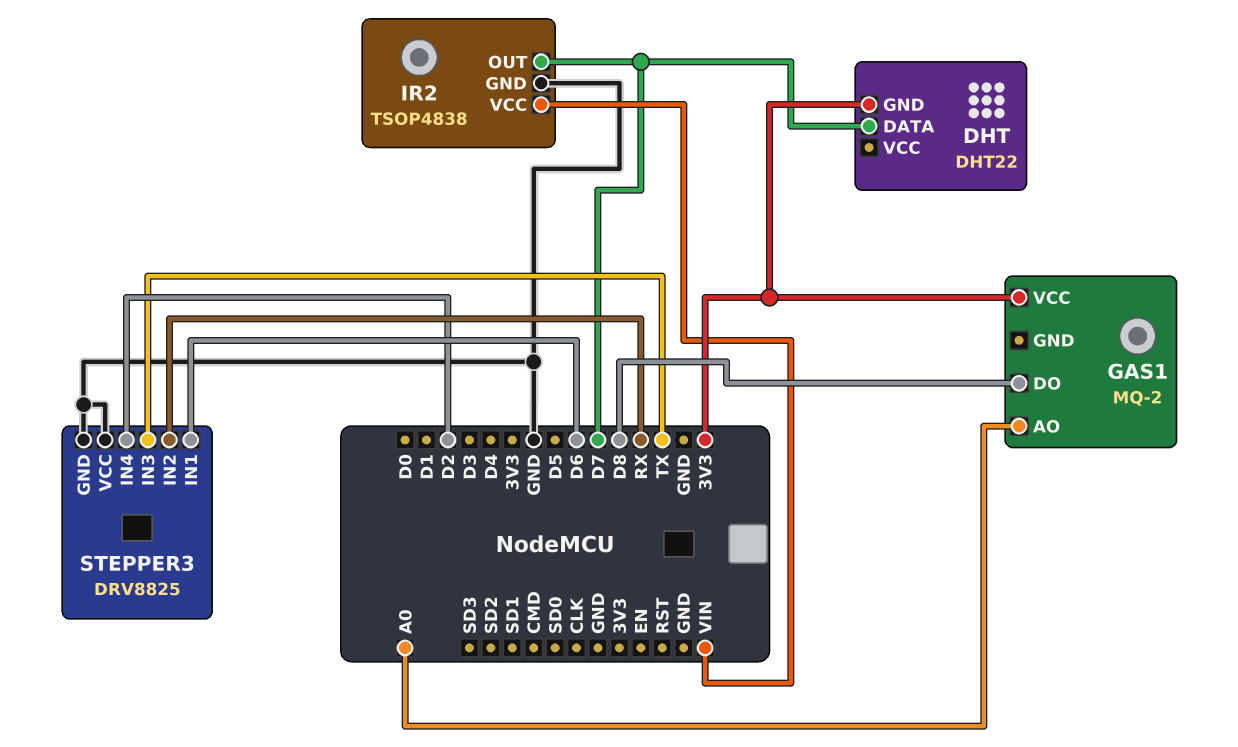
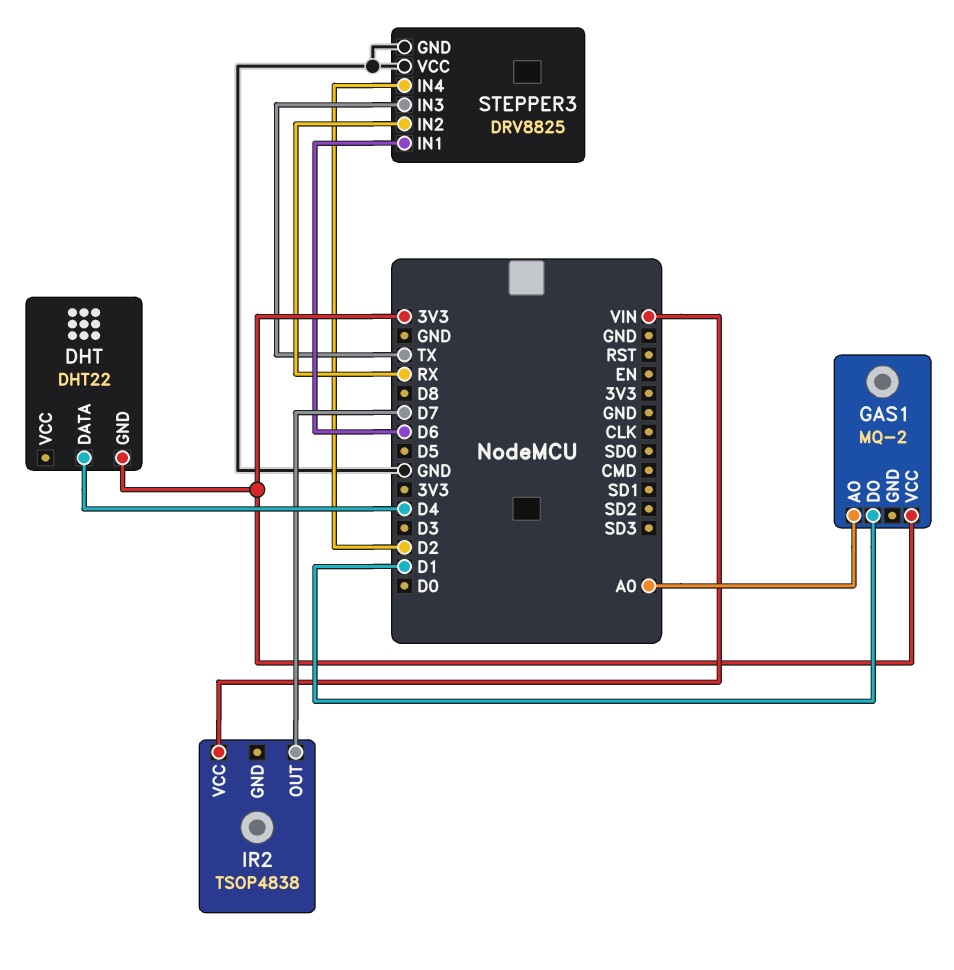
DHT pin DATA: D7 -> D4
GAS1 pin DO: D8 -> D1
IR2 pin GND: GND -> none

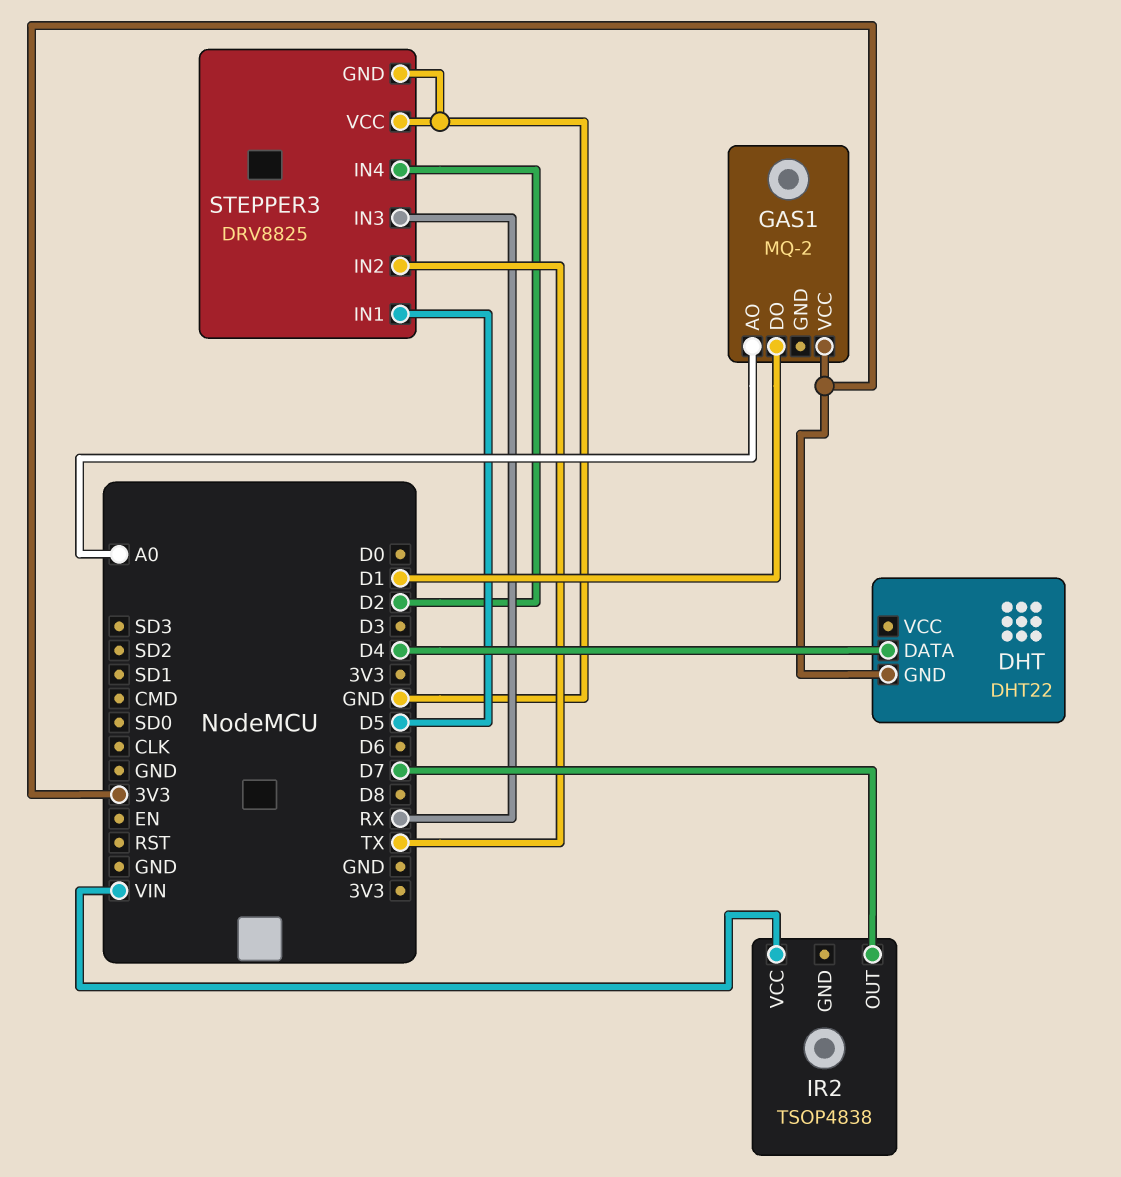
STEPPER3 pin IN1: D6 -> D5
STEPPER3 pin IN2: RX -> TX
STEPPER3 pin IN3: TX -> RX

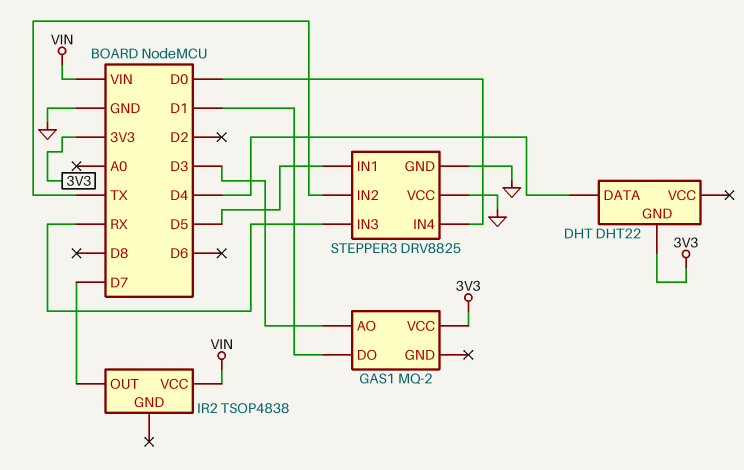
GAS1 pin AO: A0 -> D3
STEPPER3 pin IN4: D2 -> D0

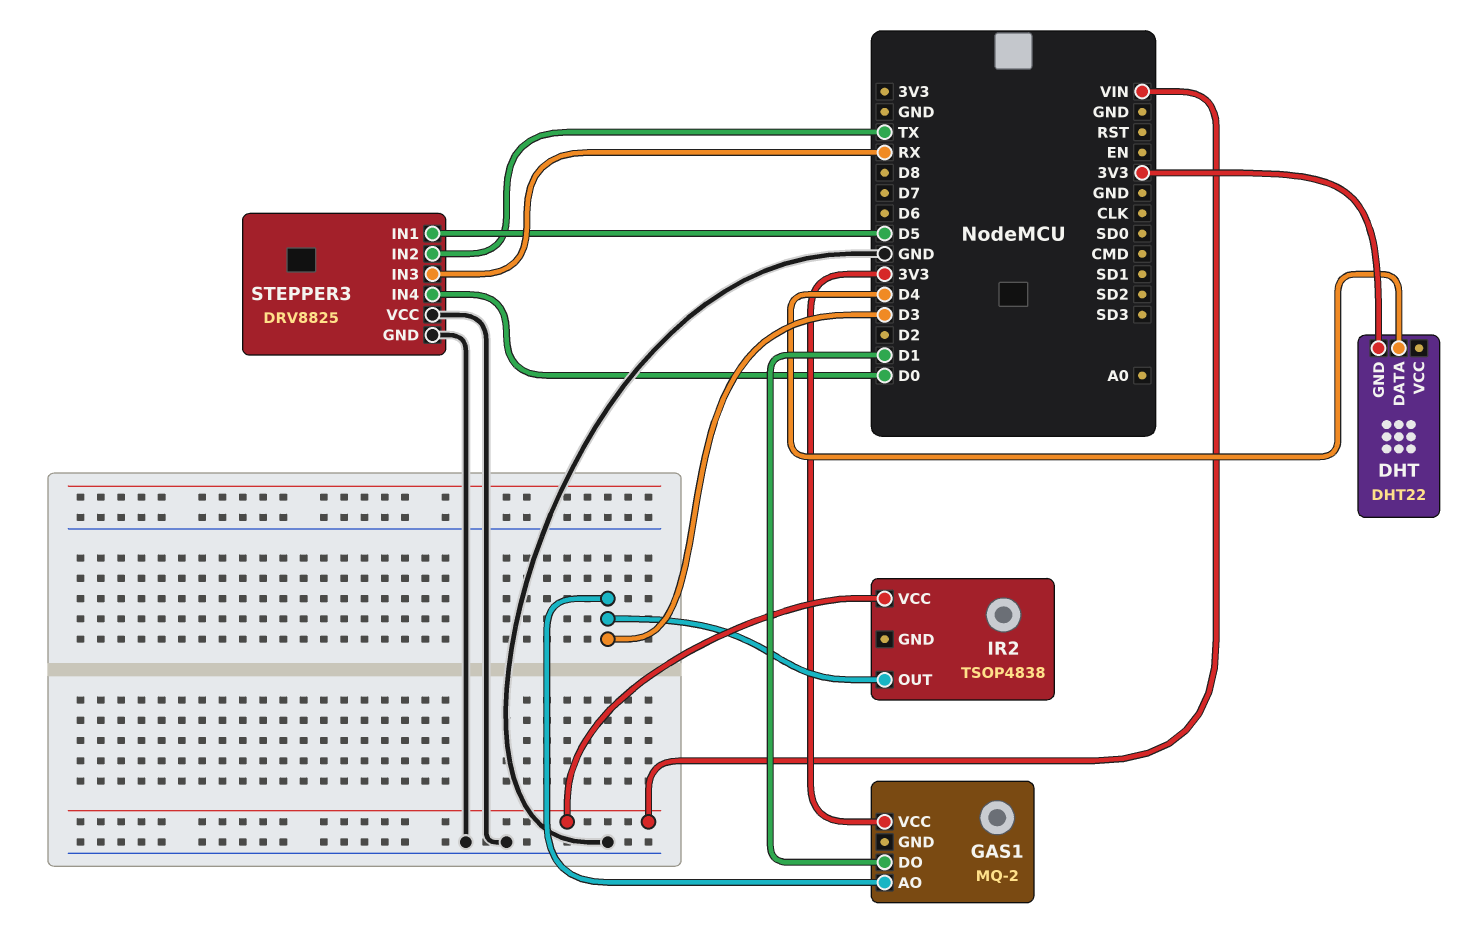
IR2 pin OUT: D7 -> D3

